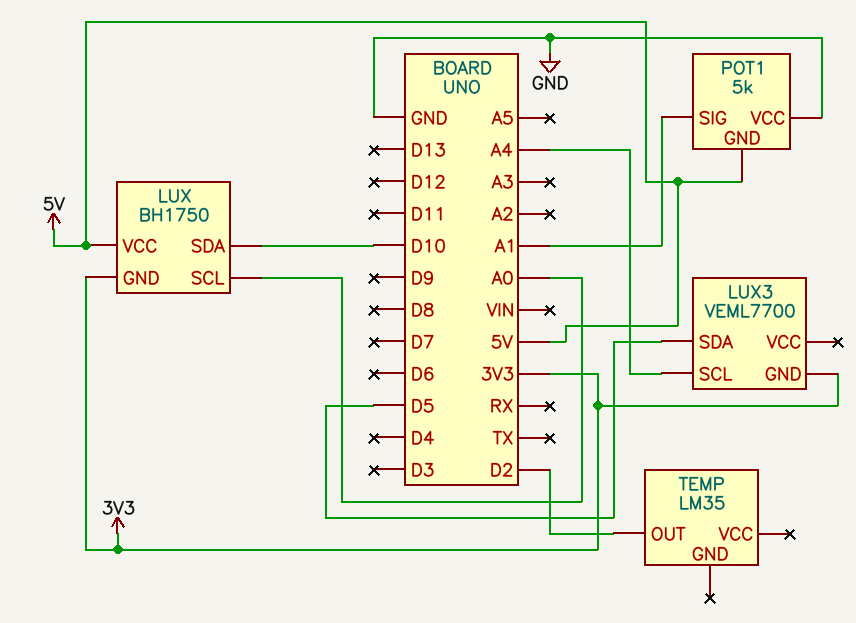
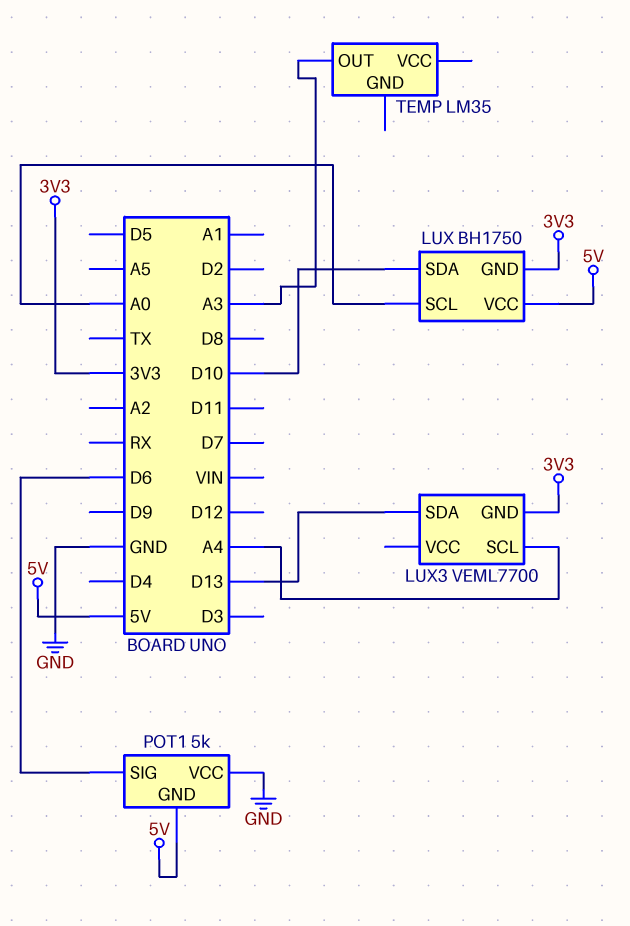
LUX3 pin SDA: D5 -> D13
POT1 pin SIG: A1 -> D6
TEMP pin OUT: D2 -> A3

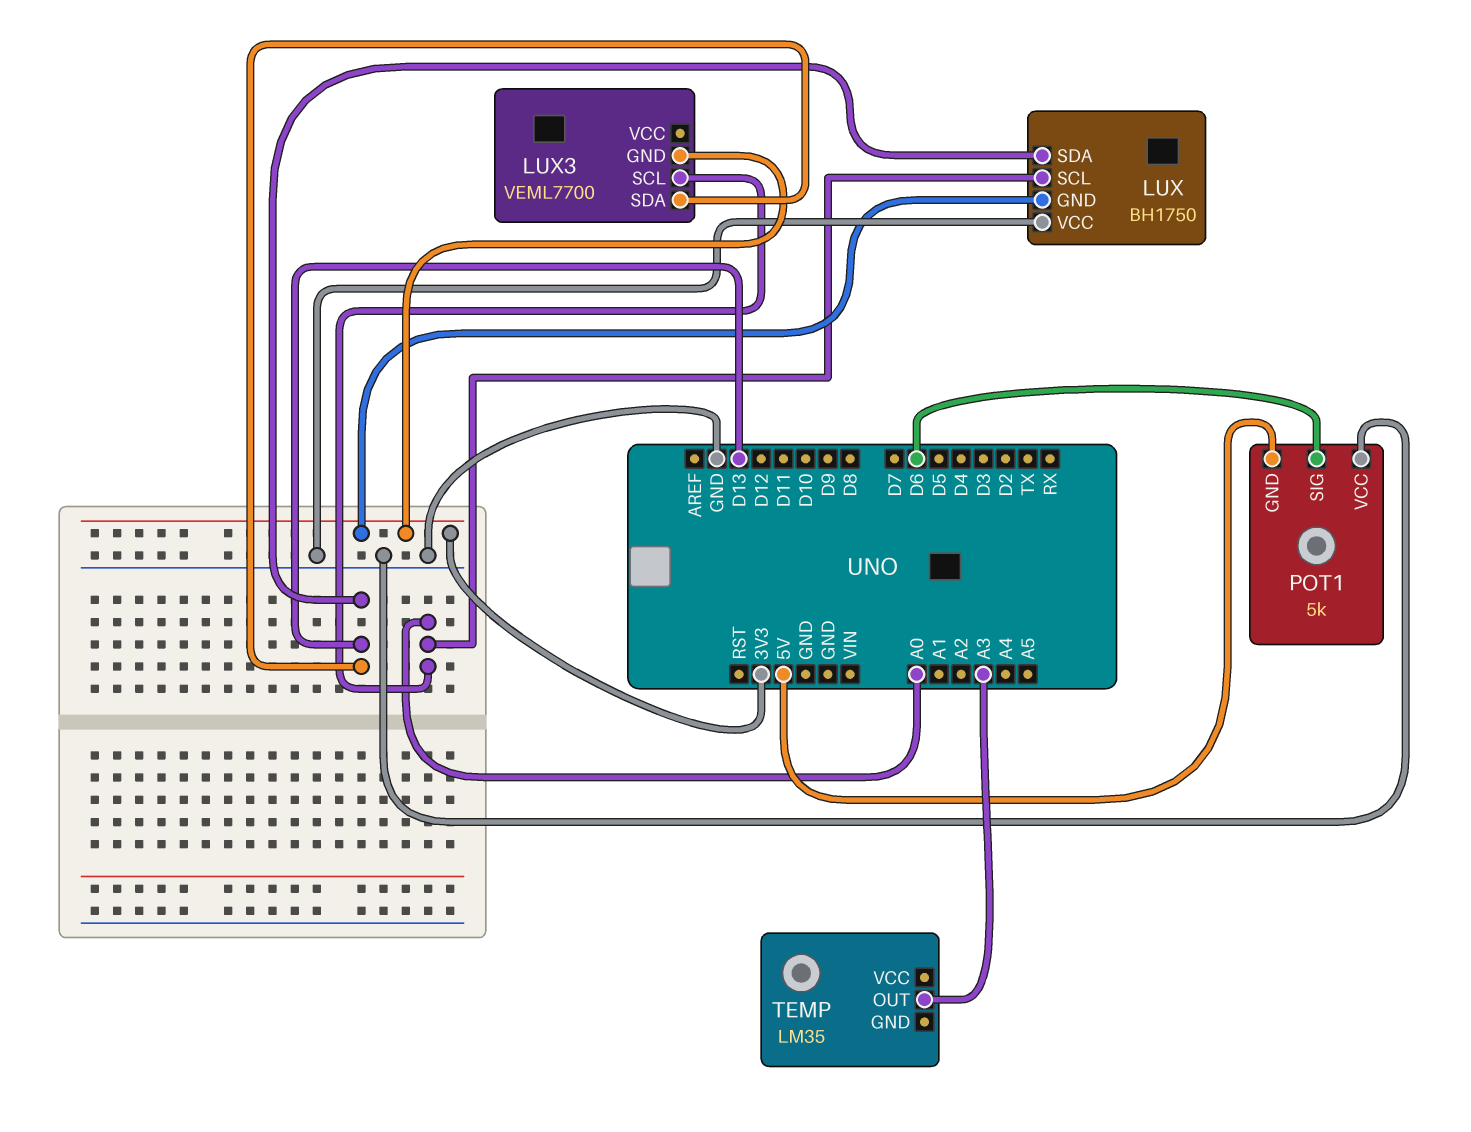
LUX pin SDA: D10 -> D13
LUX pin VCC: 5V -> GND
LUX3 pin SCL: A4 -> A0

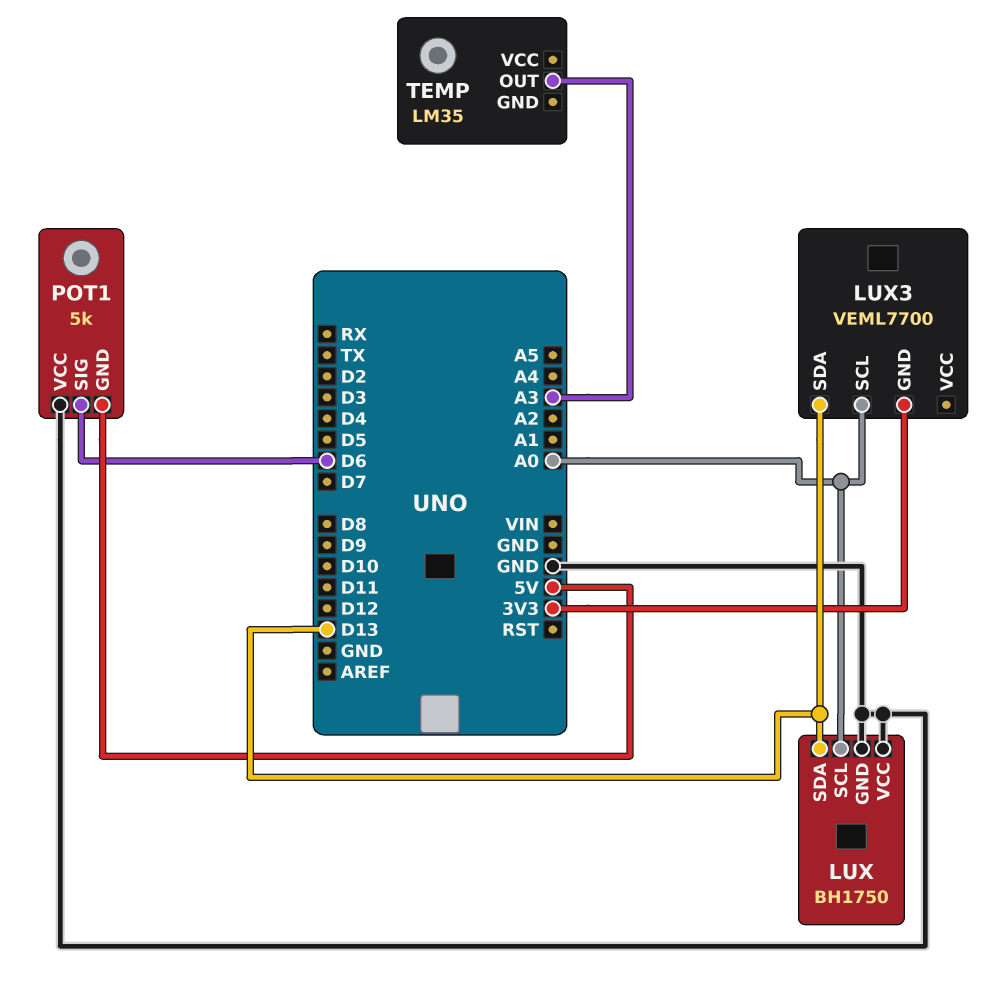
LUX pin GND: 3V3 -> GND

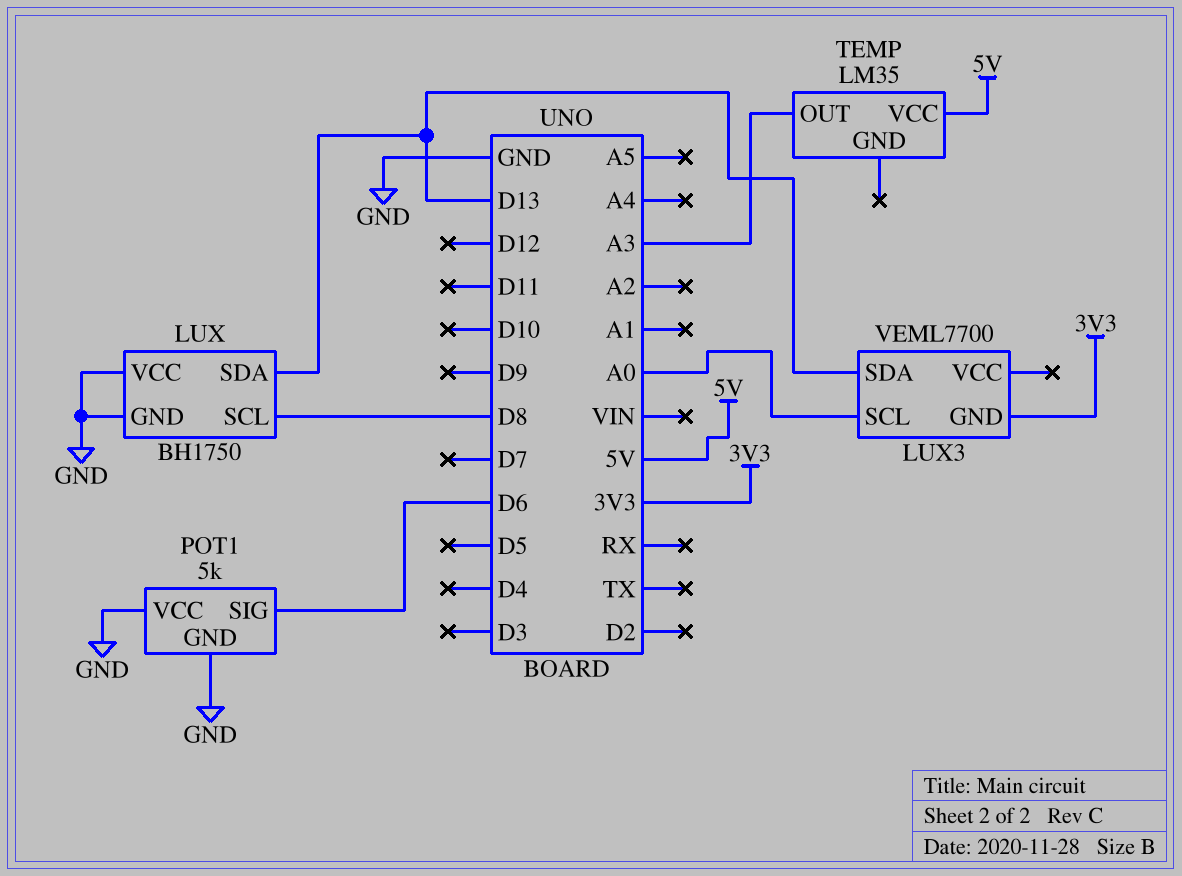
LUX pin SCL: A0 -> D8
POT1 pin GND: 5V -> GND
TEMP pin VCC: none -> 5V

